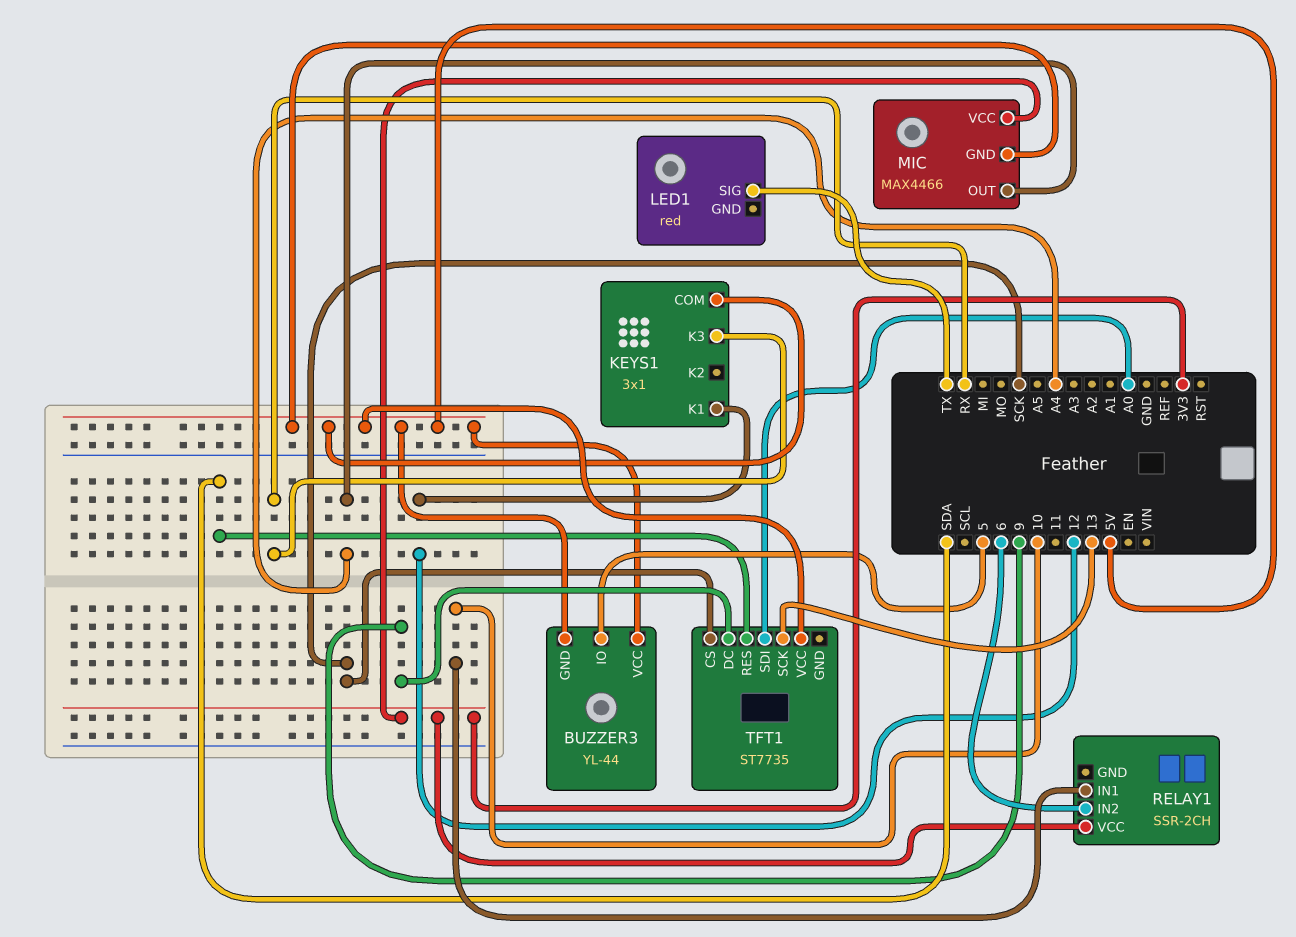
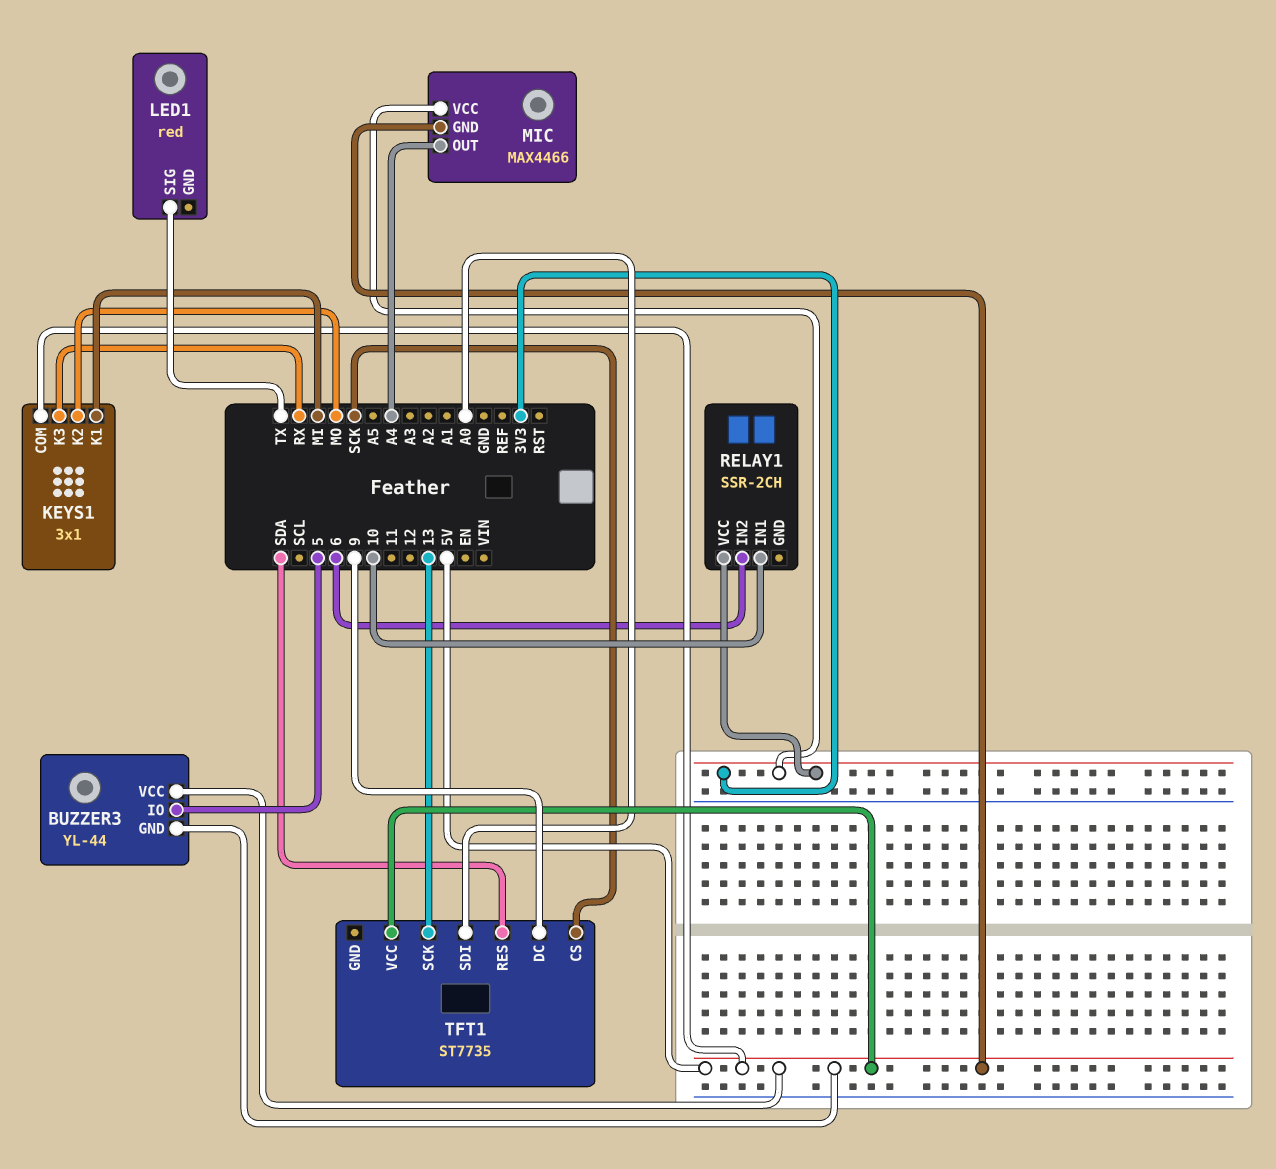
KEYS1 pin K1: 12 -> MI
KEYS1 pin K2: none -> MO

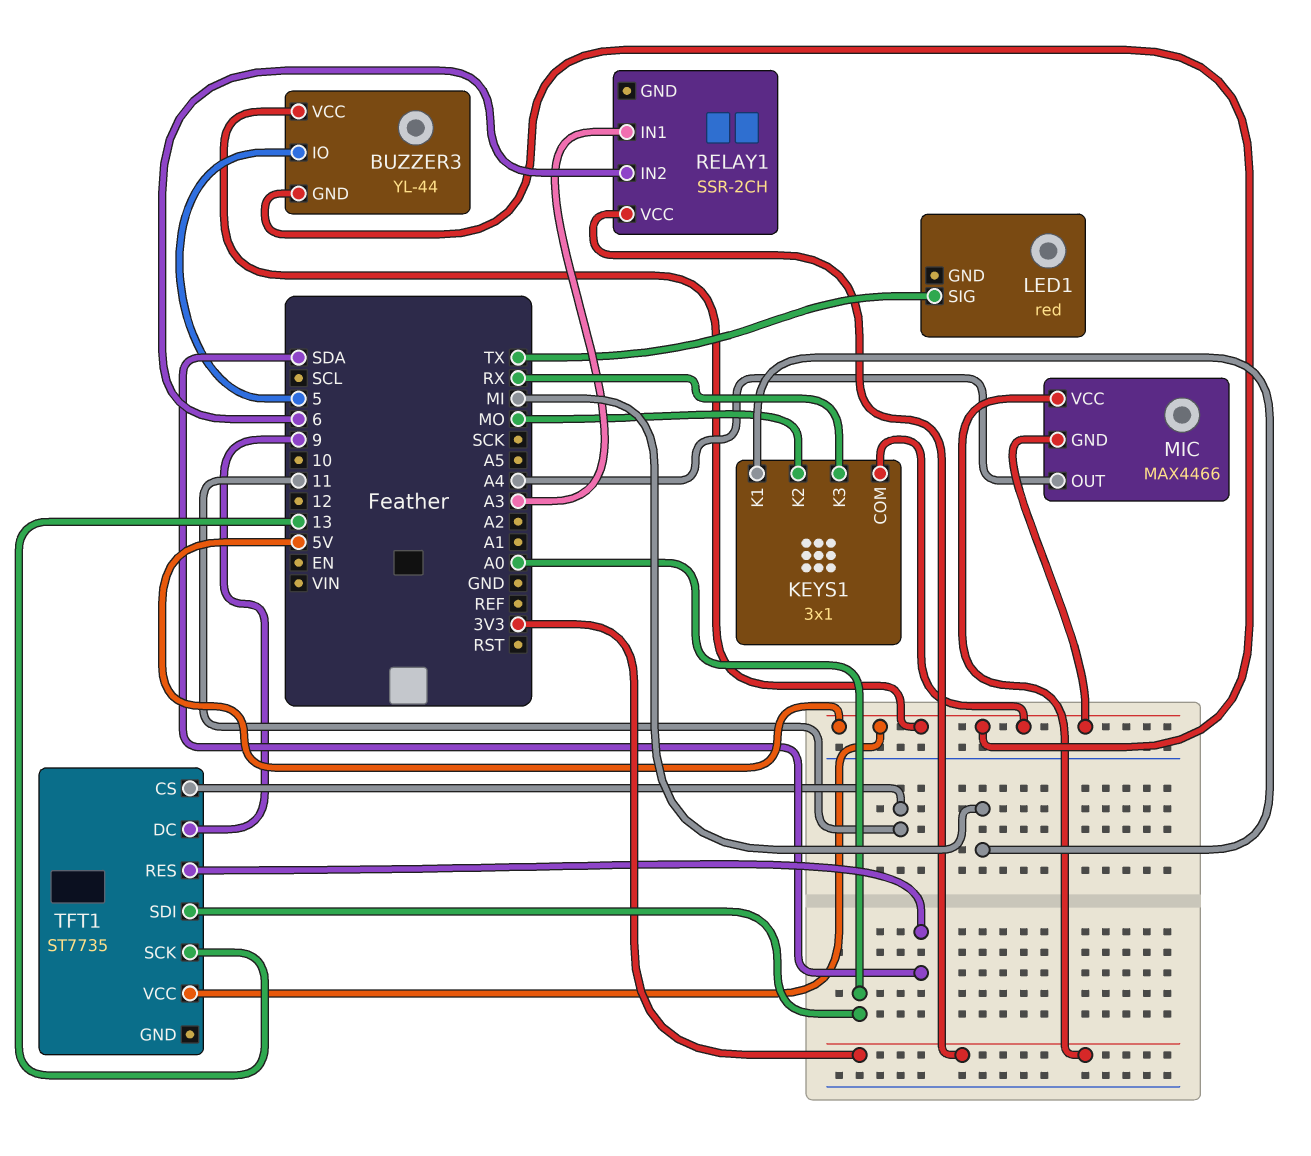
RELAY1 pin IN1: 10 -> A3
TFT1 pin CS: SCK -> 11

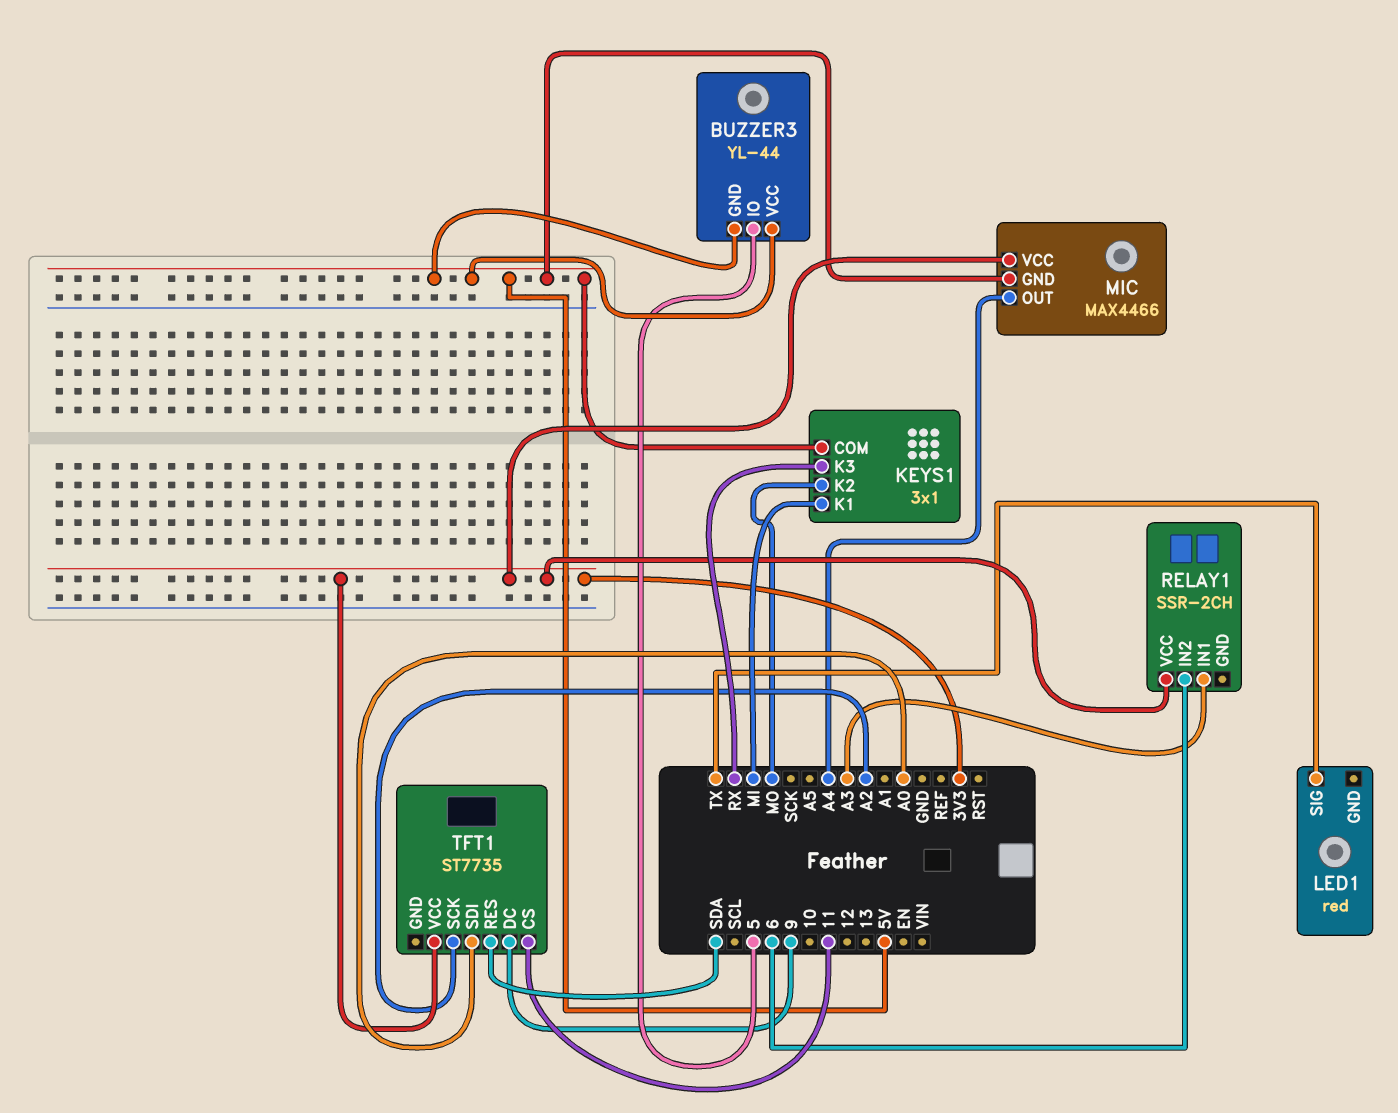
TFT1 pin SCK: 13 -> A2
TFT1 pin VCC: 5V -> 3V3

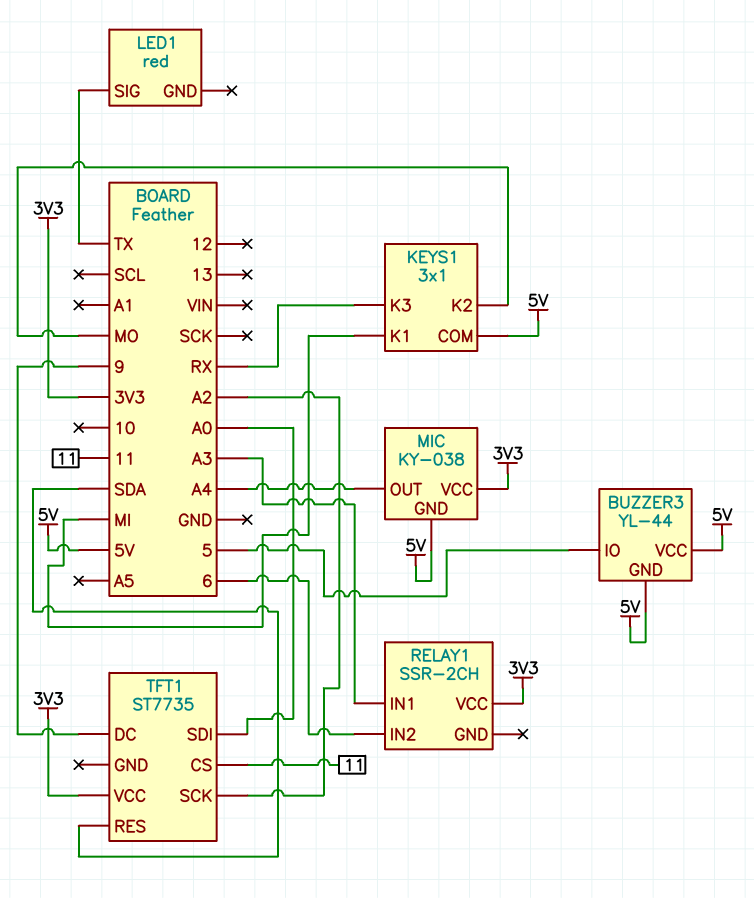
MIC: MAX4466 -> KY-038

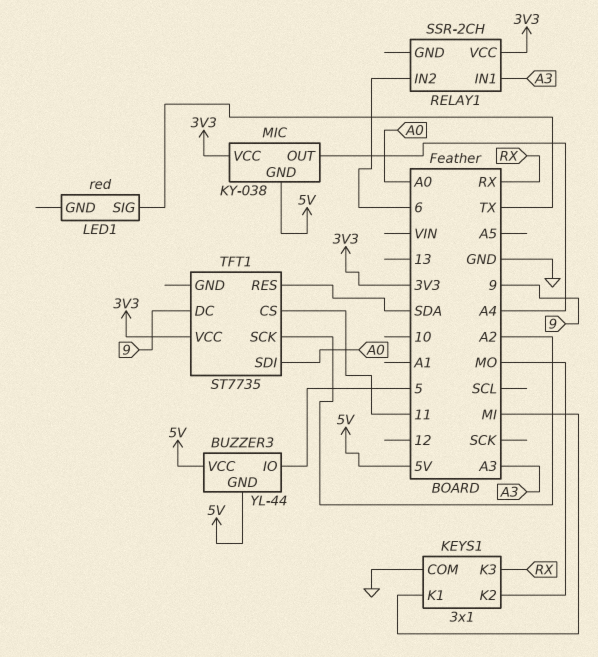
KEYS1 pin COM: 5V -> GND

